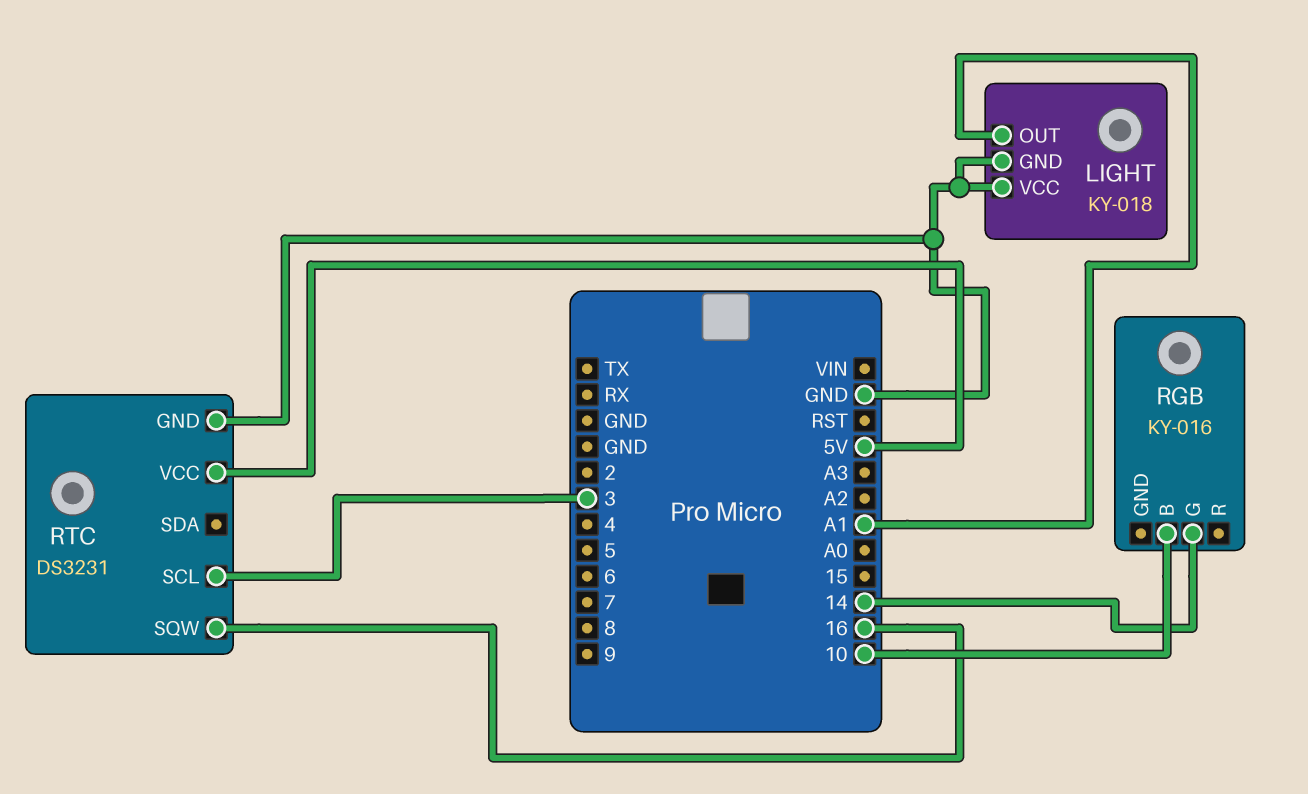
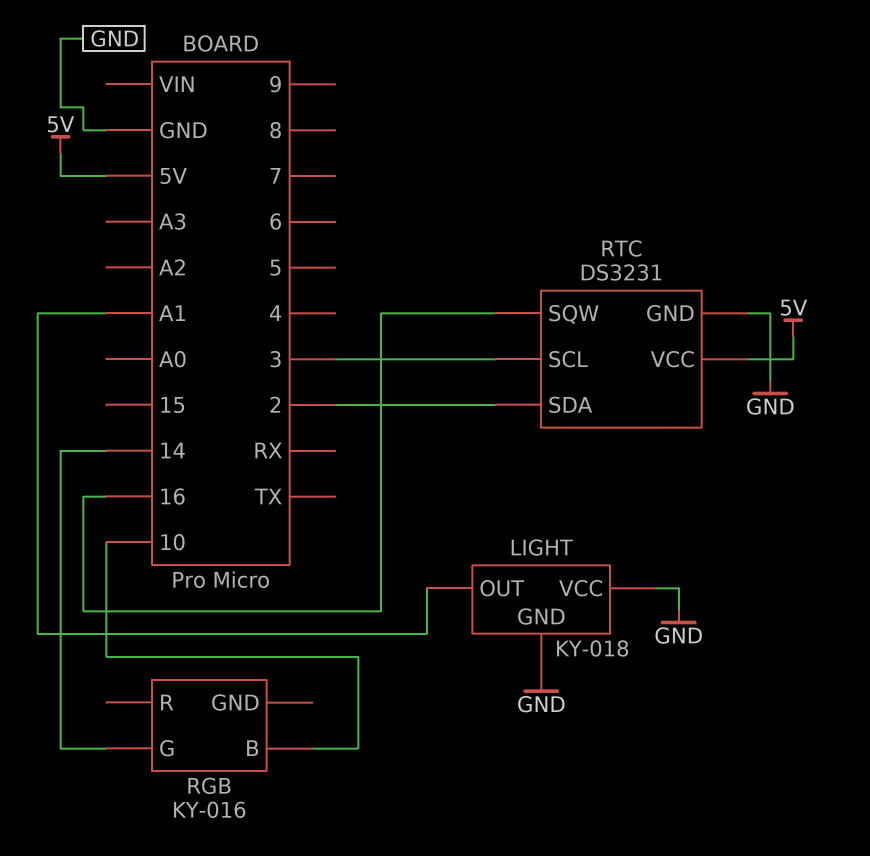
RTC pin SDA: none -> 2

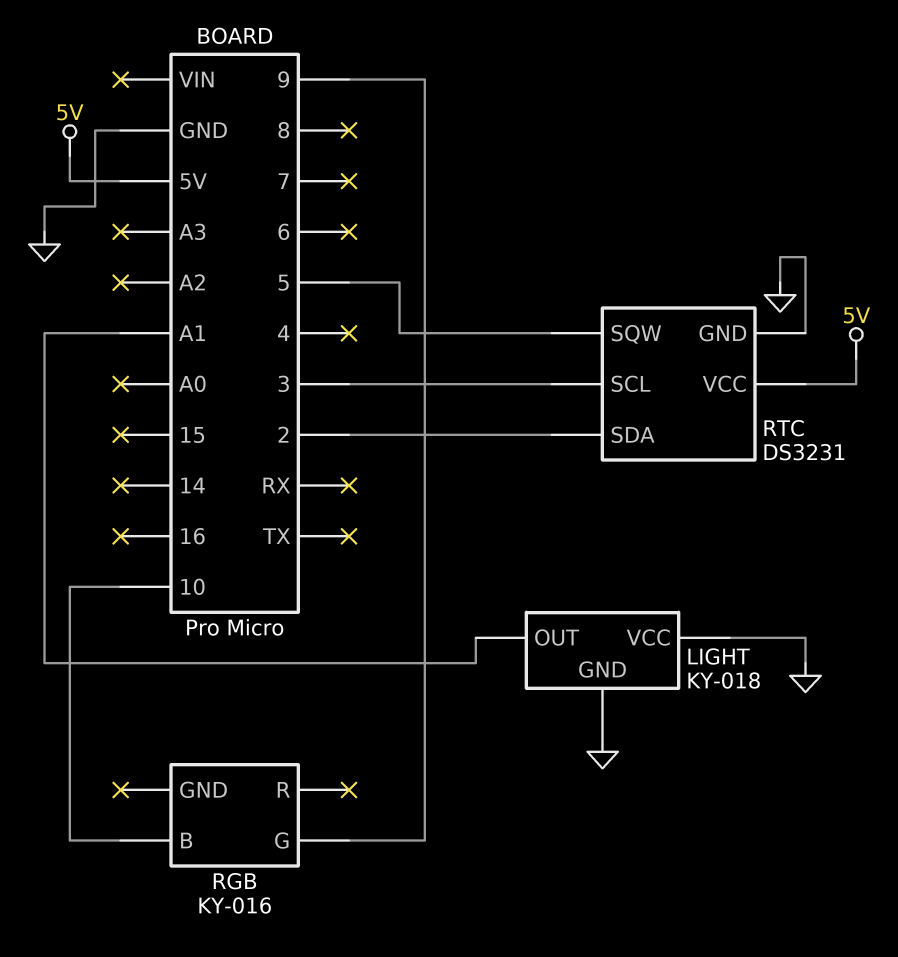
RGB pin G: 14 -> 9
RTC pin SQW: 16 -> 5

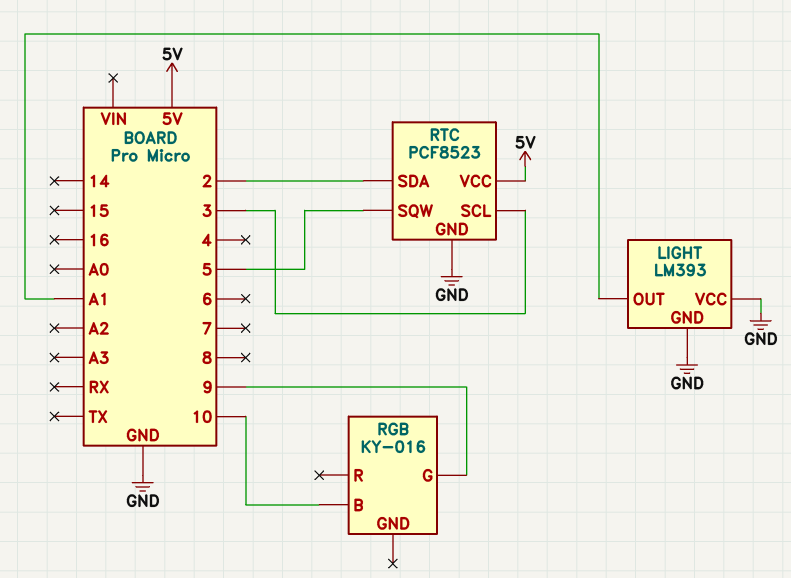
LIGHT: KY-018 -> LM393
RTC: DS3231 -> PCF8523

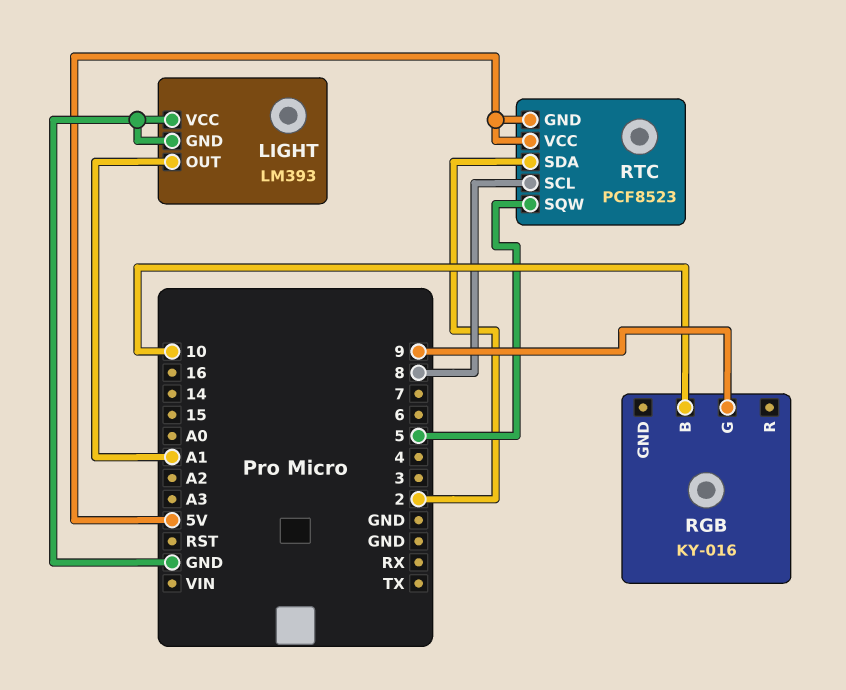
RTC pin GND: GND -> 5V
RTC pin SCL: 3 -> 8

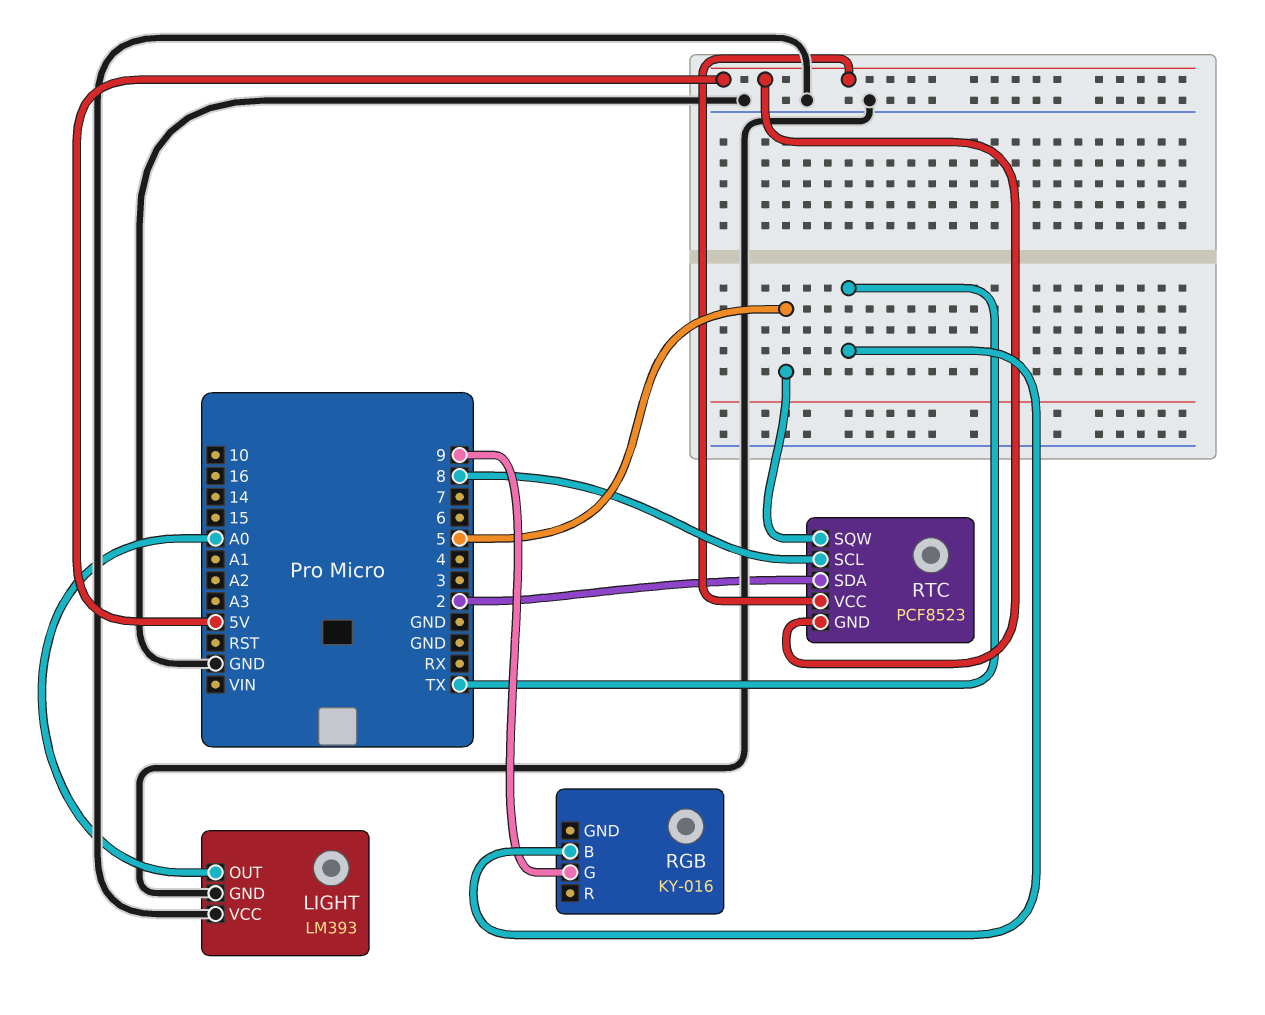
LIGHT pin OUT: A1 -> A0
RGB pin B: 10 -> TX

